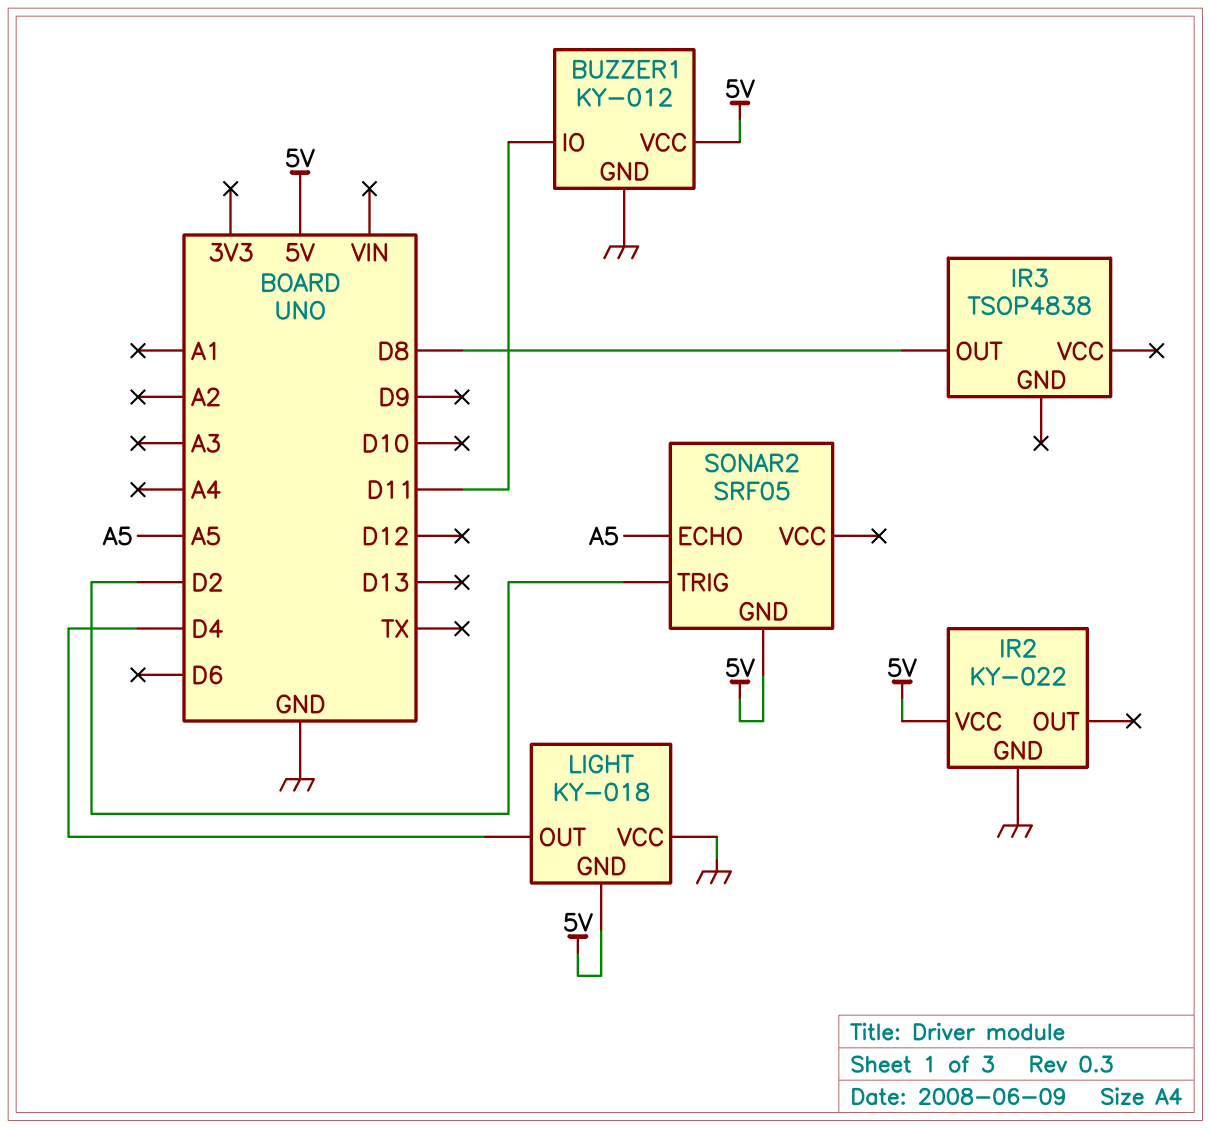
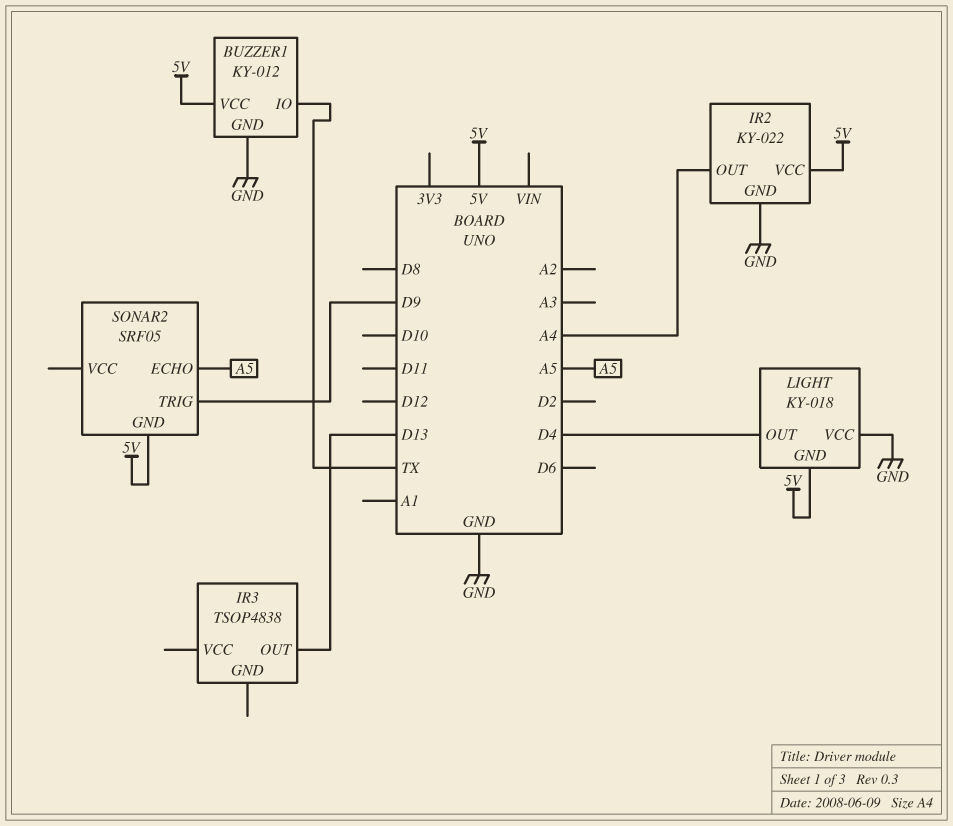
BUZZER1 pin IO: D11 -> TX
IR2 pin OUT: none -> A4
IR3 pin OUT: D8 -> D13
SONAR2 pin TRIG: D2 -> D9

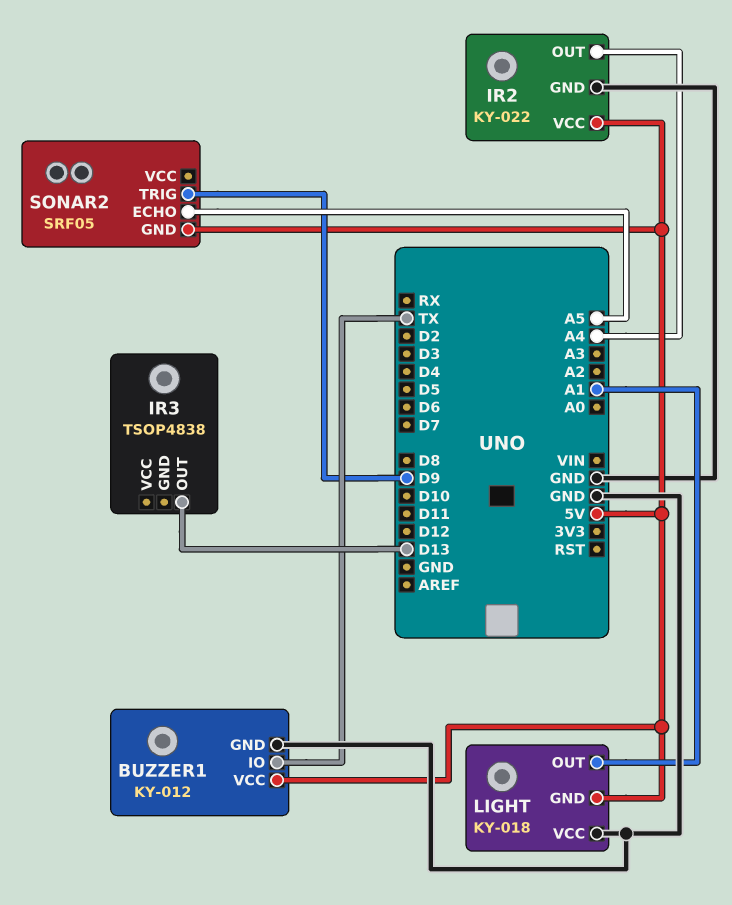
LIGHT pin OUT: D4 -> A1

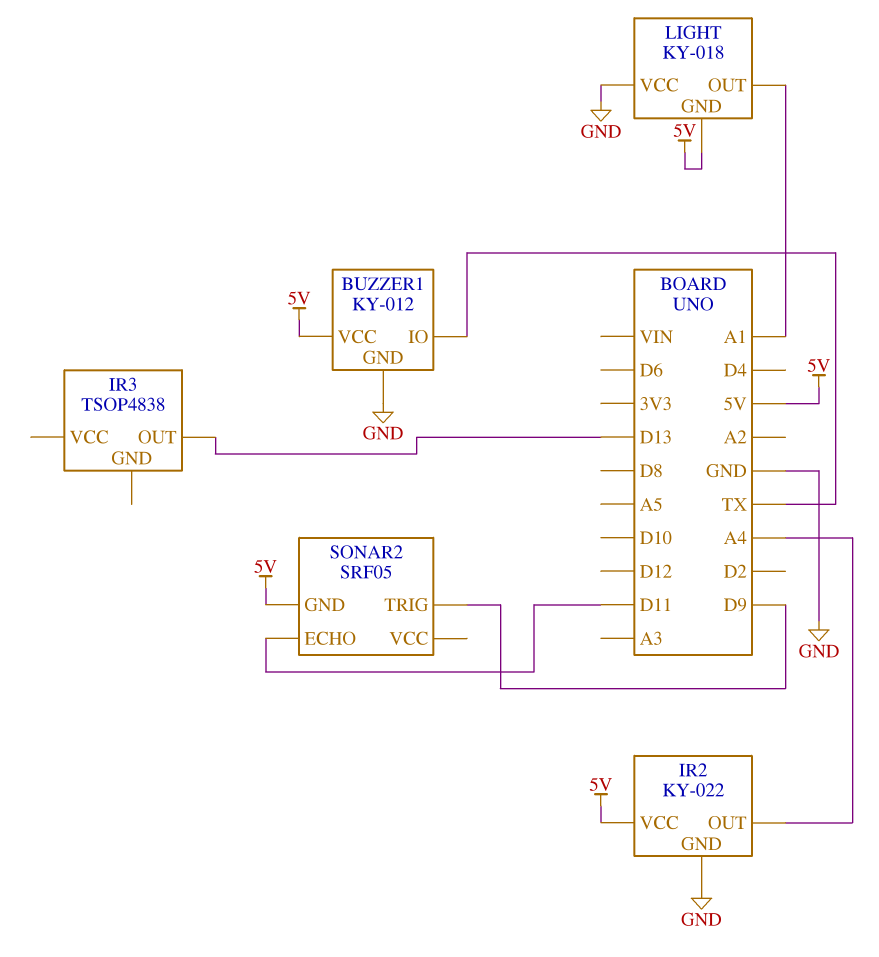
SONAR2 pin ECHO: A5 -> D11

